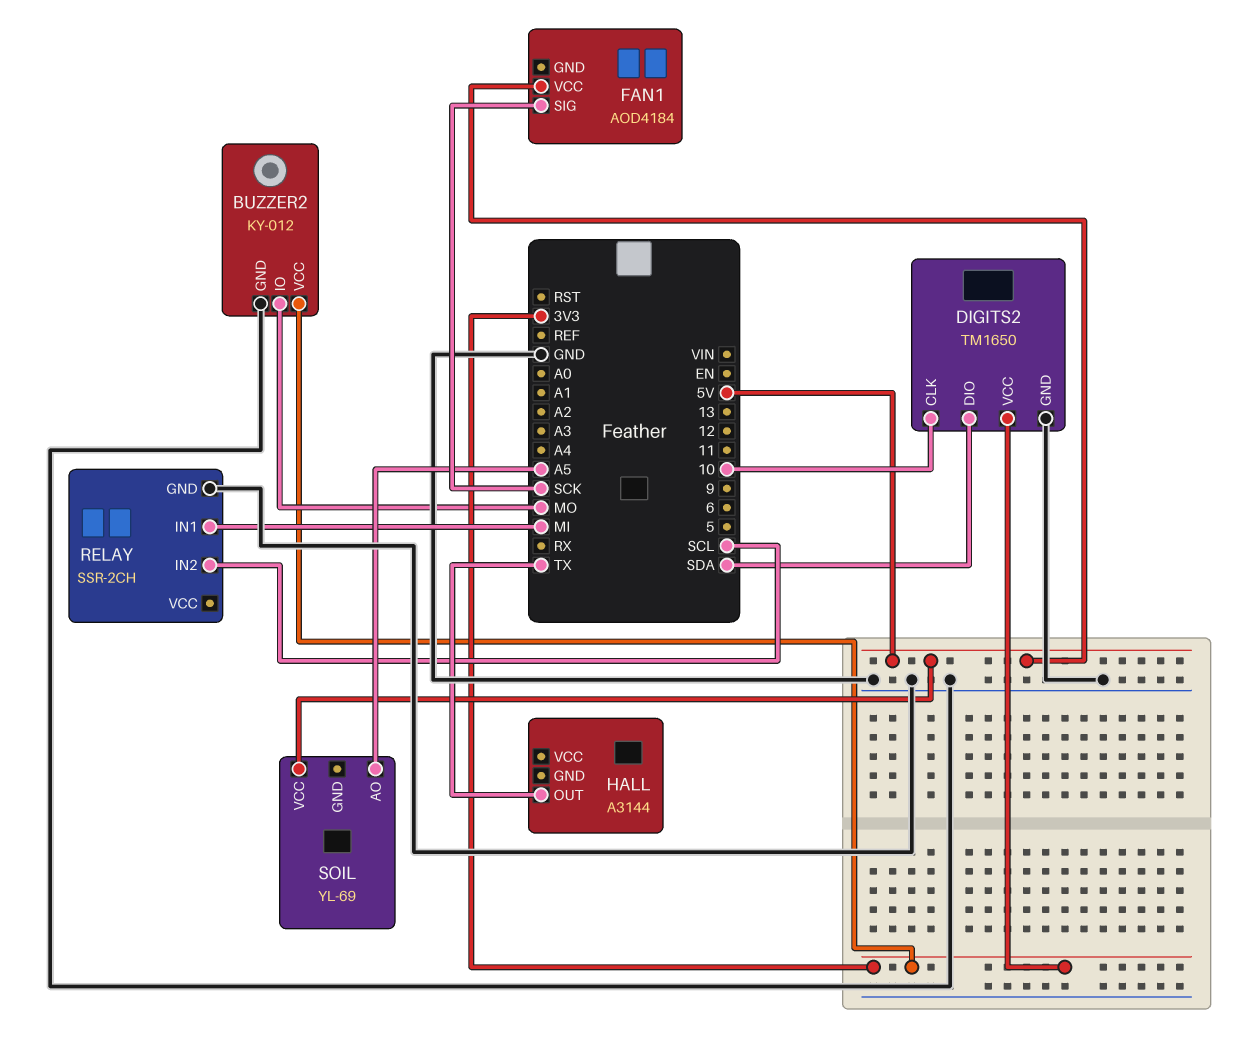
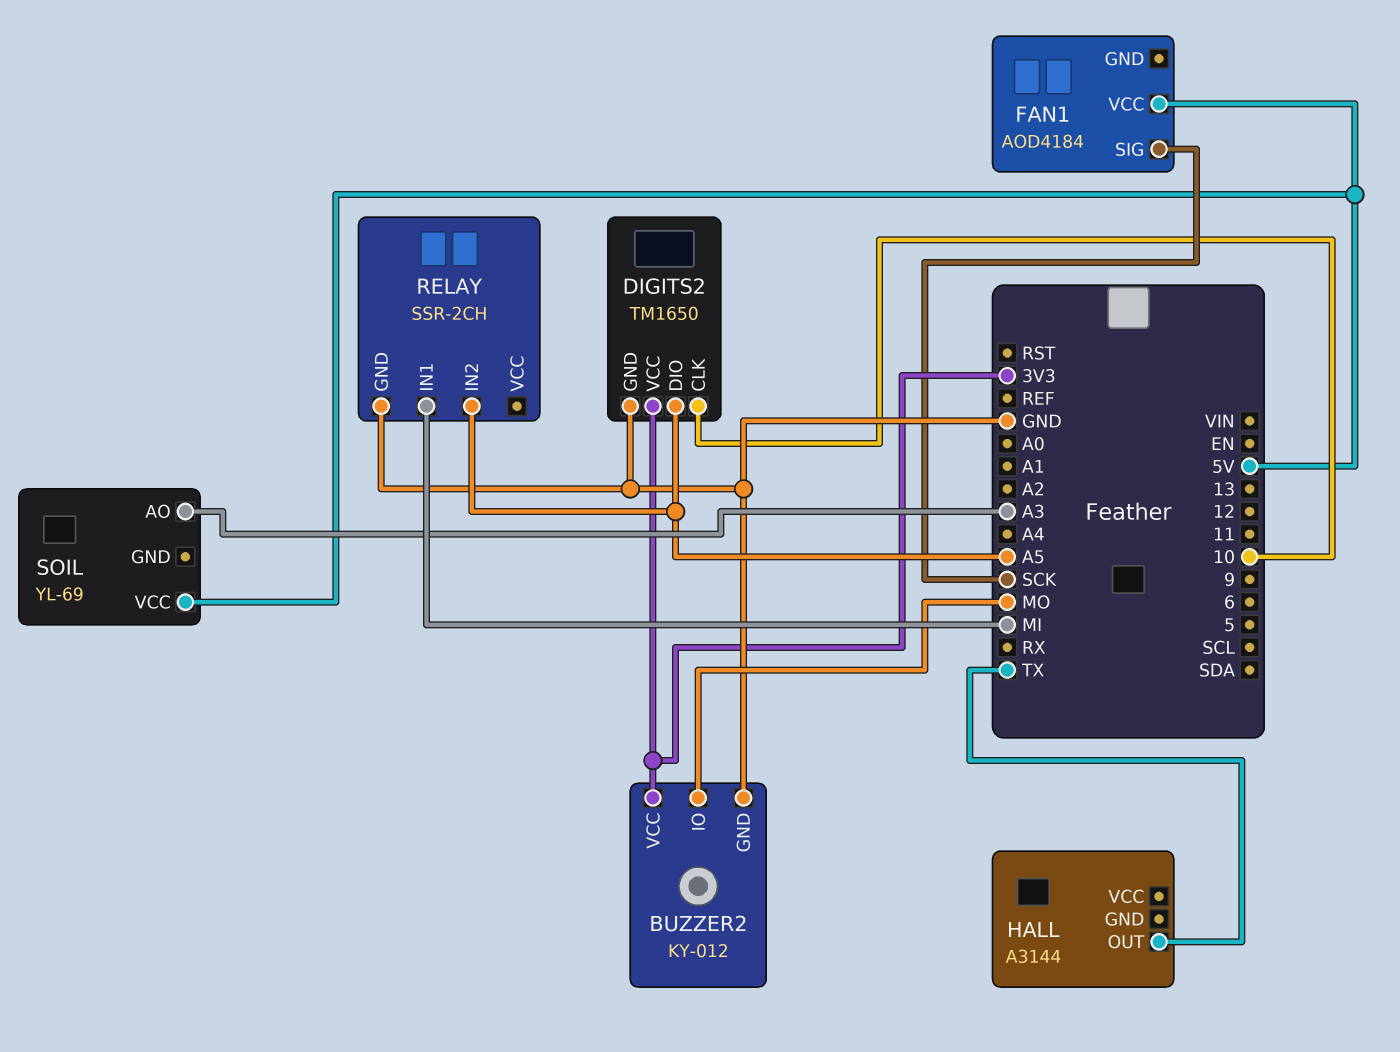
DIGITS2 pin DIO: SDA -> A5
RELAY pin IN2: SCL -> A5
SOIL pin AO: A5 -> A3

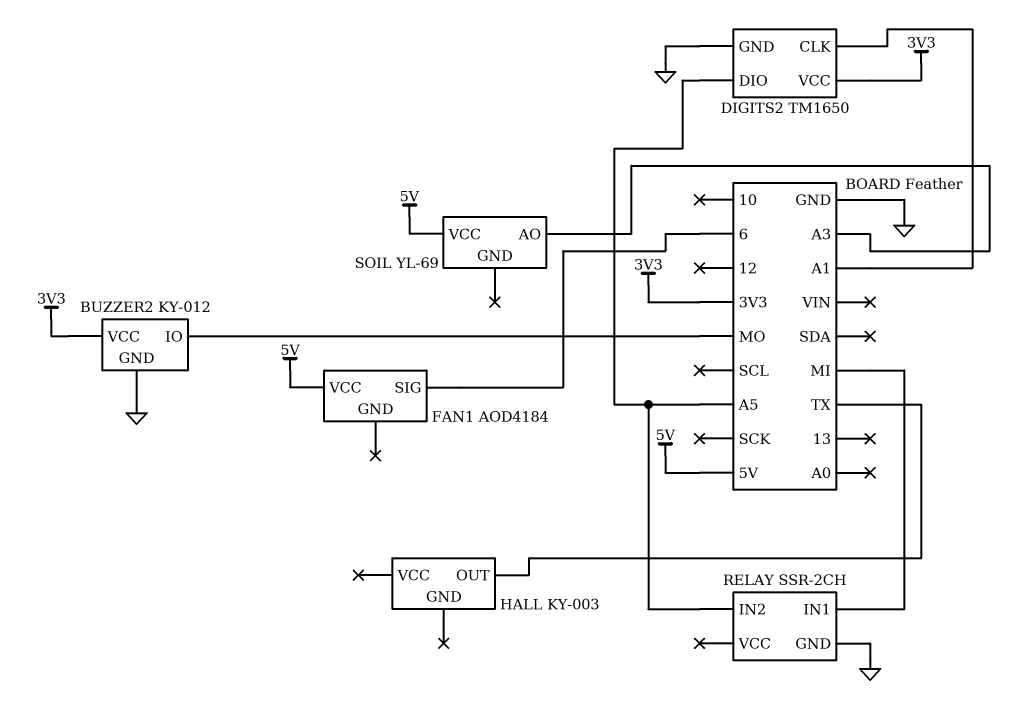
DIGITS2 pin CLK: 10 -> A1
FAN1 pin SIG: SCK -> 6
HALL: A3144 -> KY-003

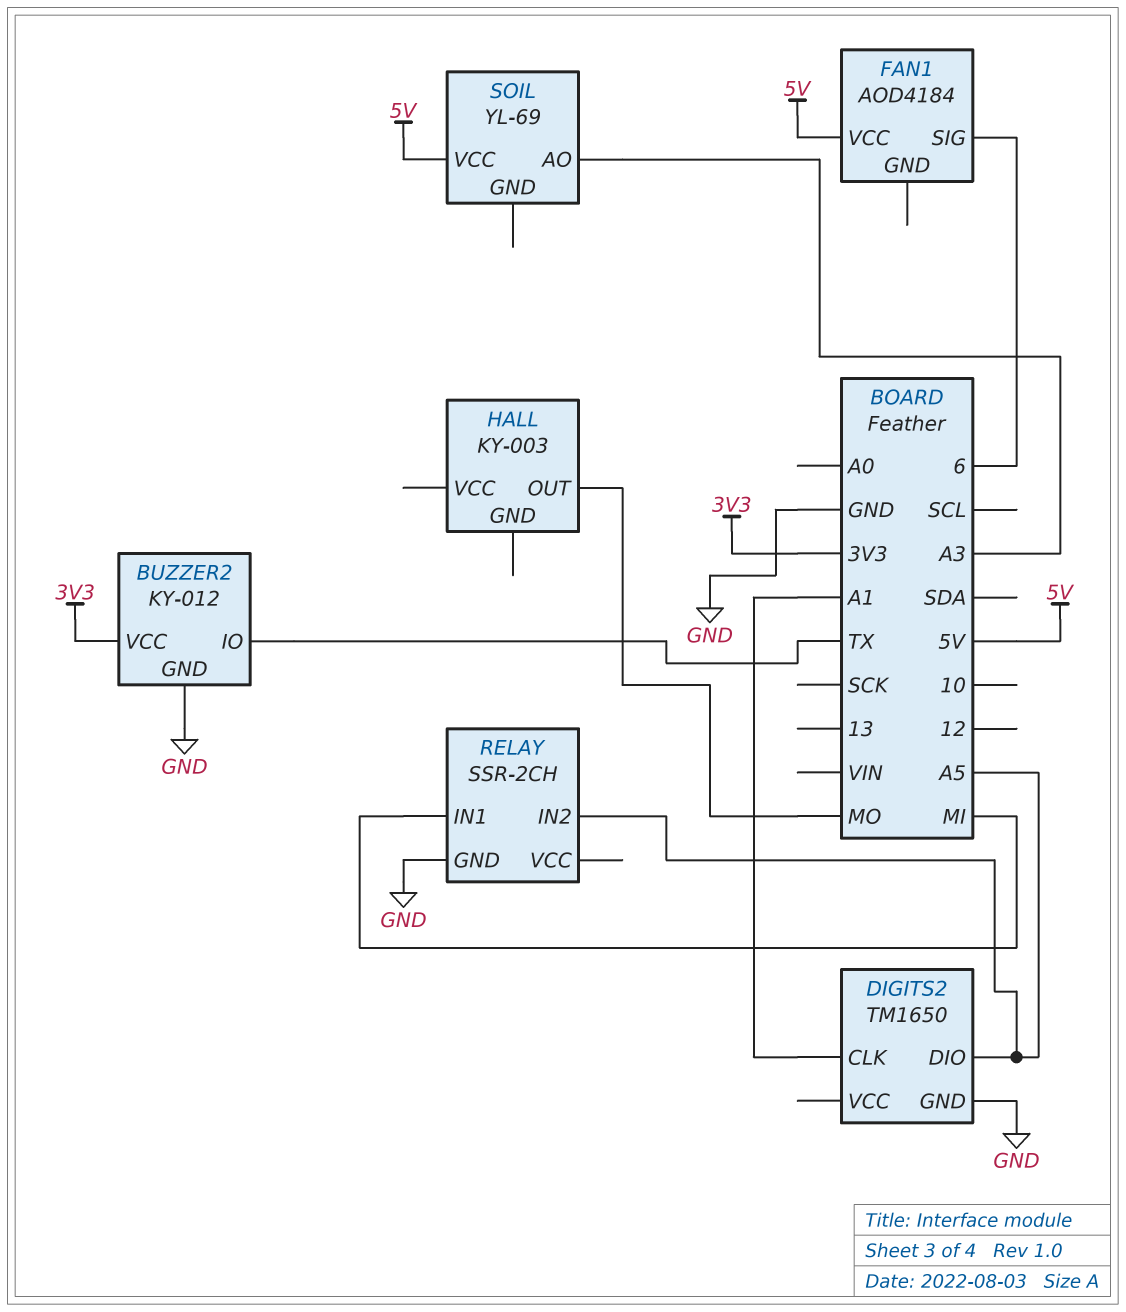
BUZZER2 pin IO: MO -> TX
DIGITS2 pin VCC: 3V3 -> none
HALL pin OUT: TX -> MO

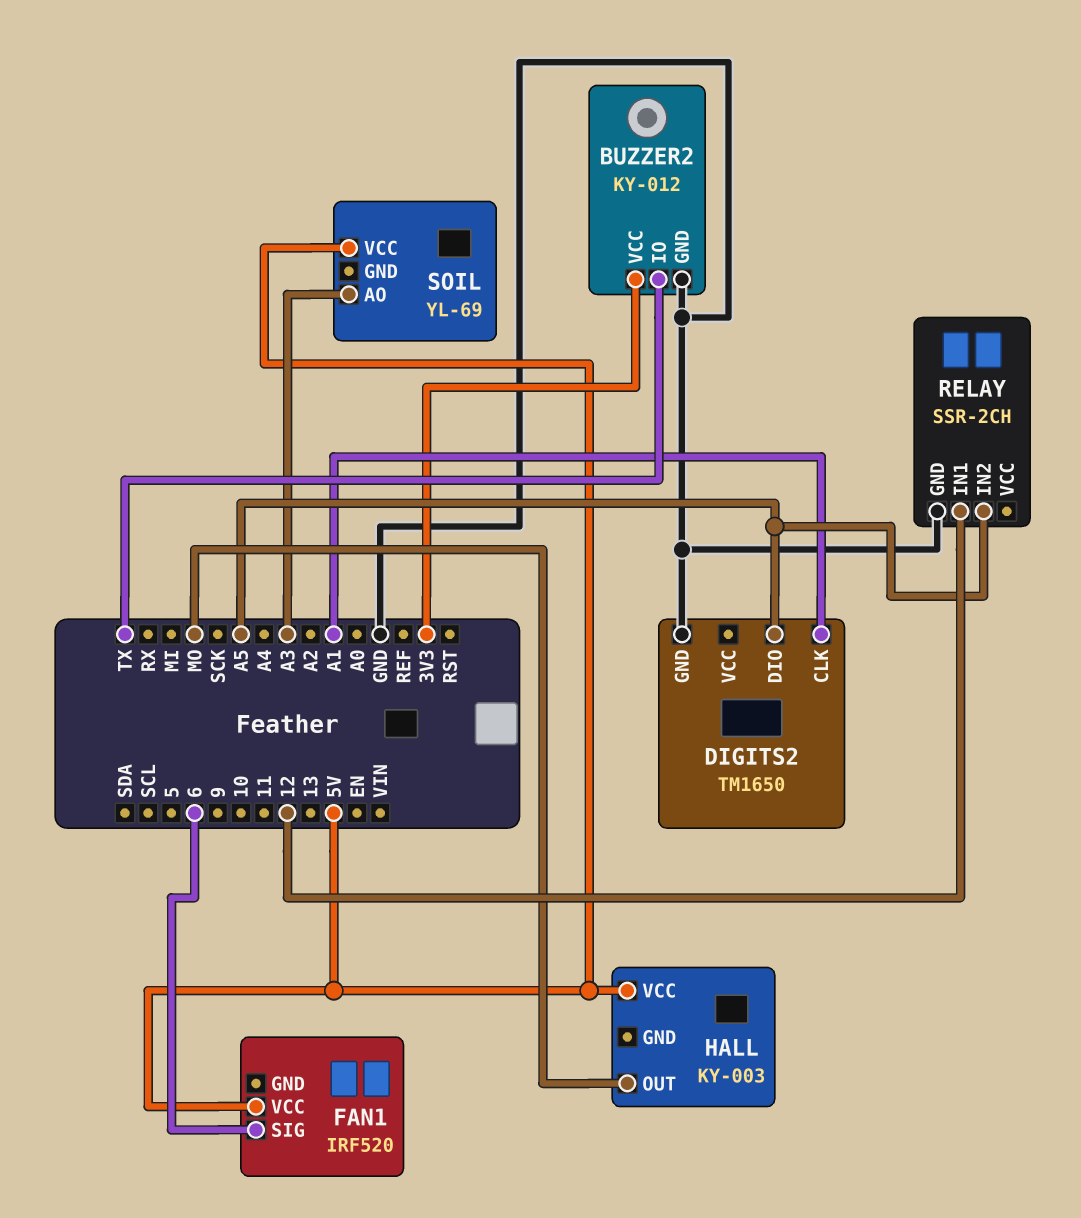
FAN1: AOD4184 -> IRF520
HALL pin VCC: none -> 5V
RELAY pin IN1: MI -> 12

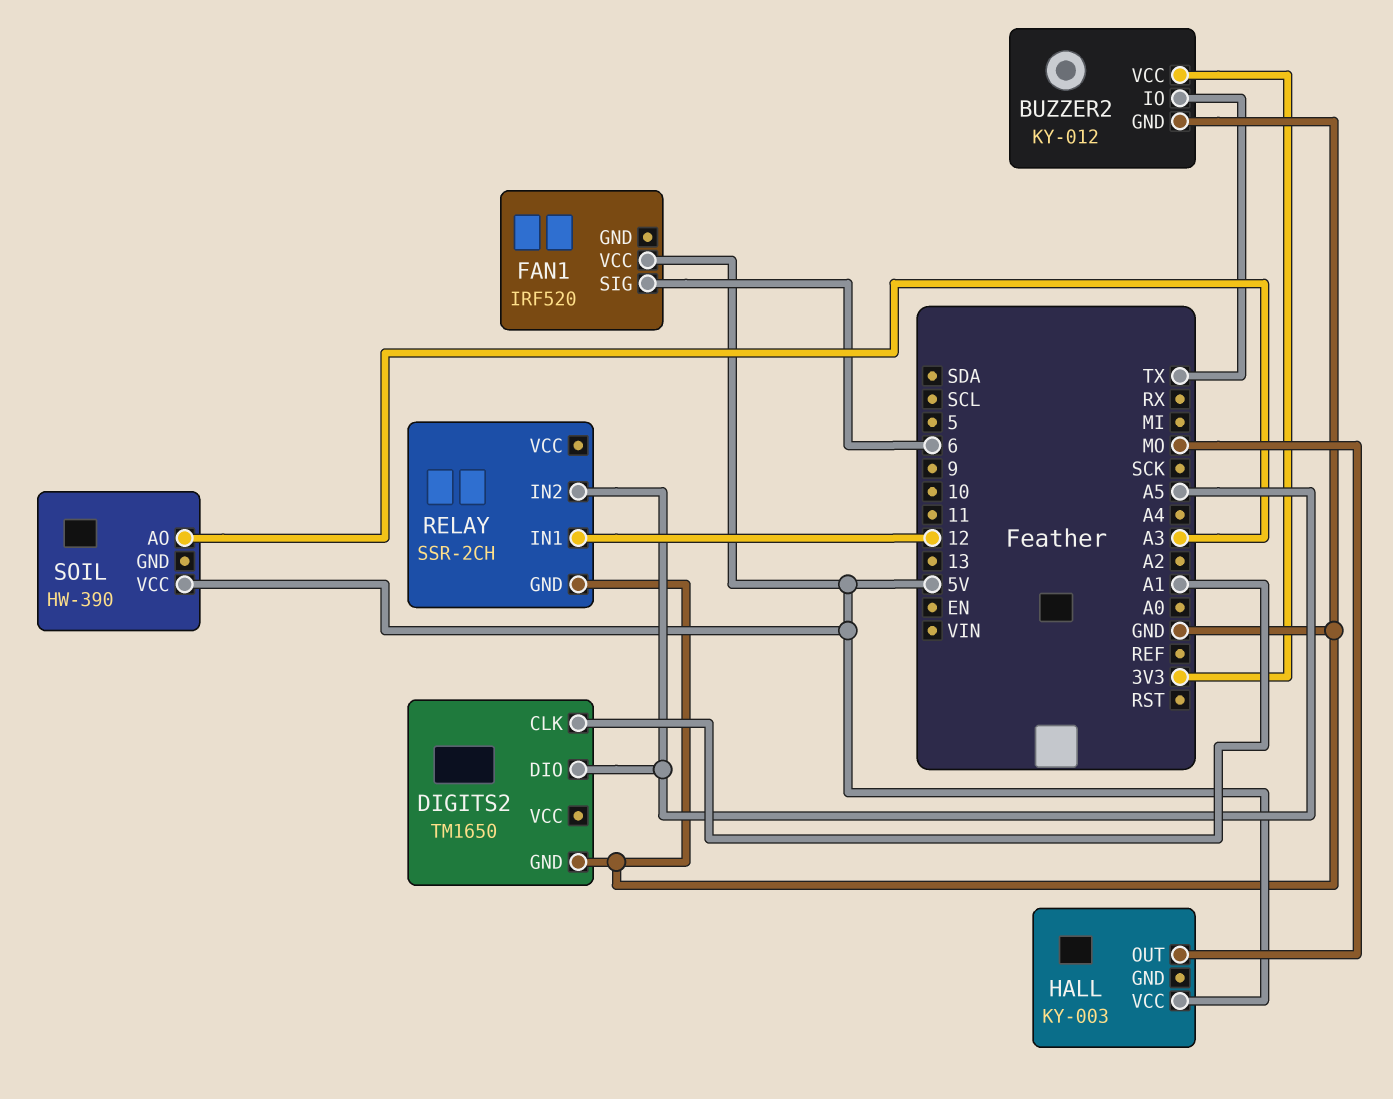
SOIL: YL-69 -> HW-390

